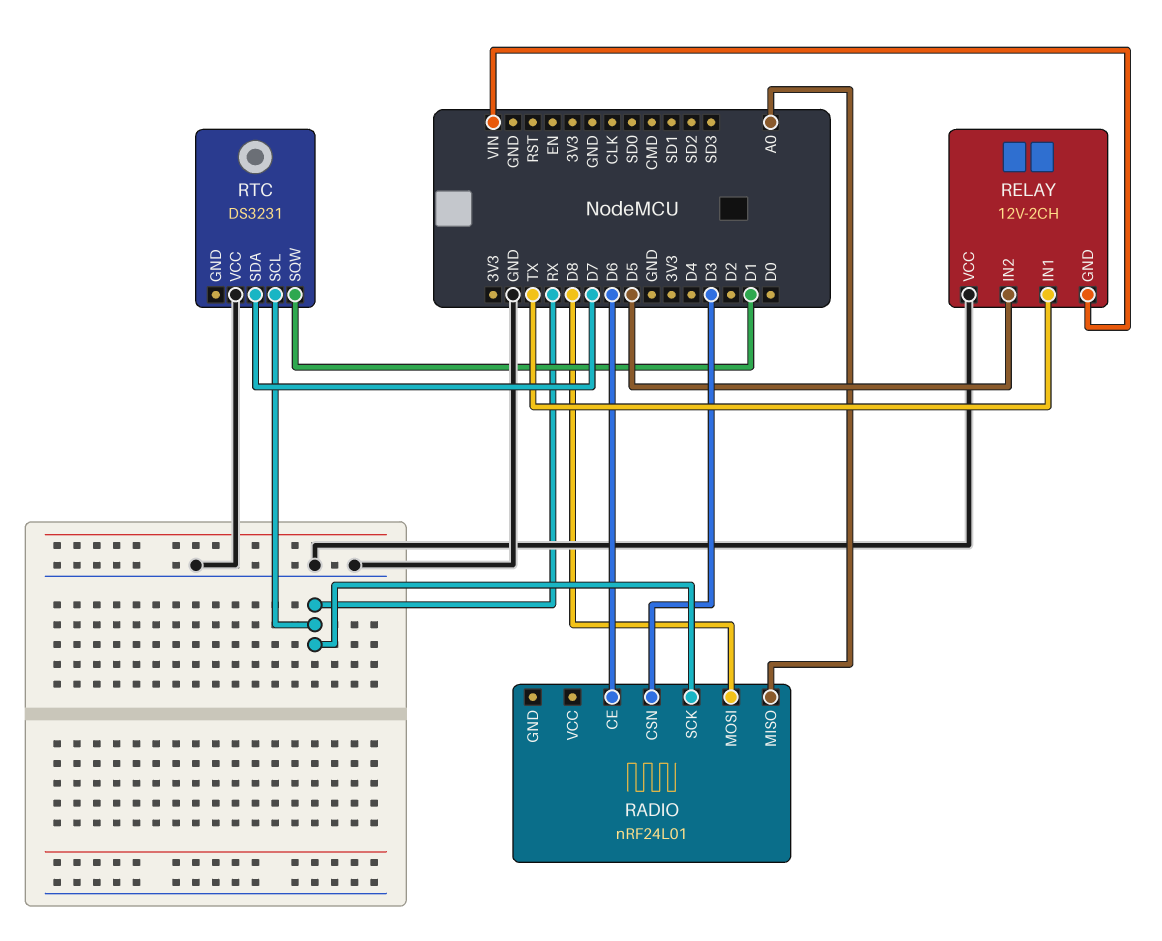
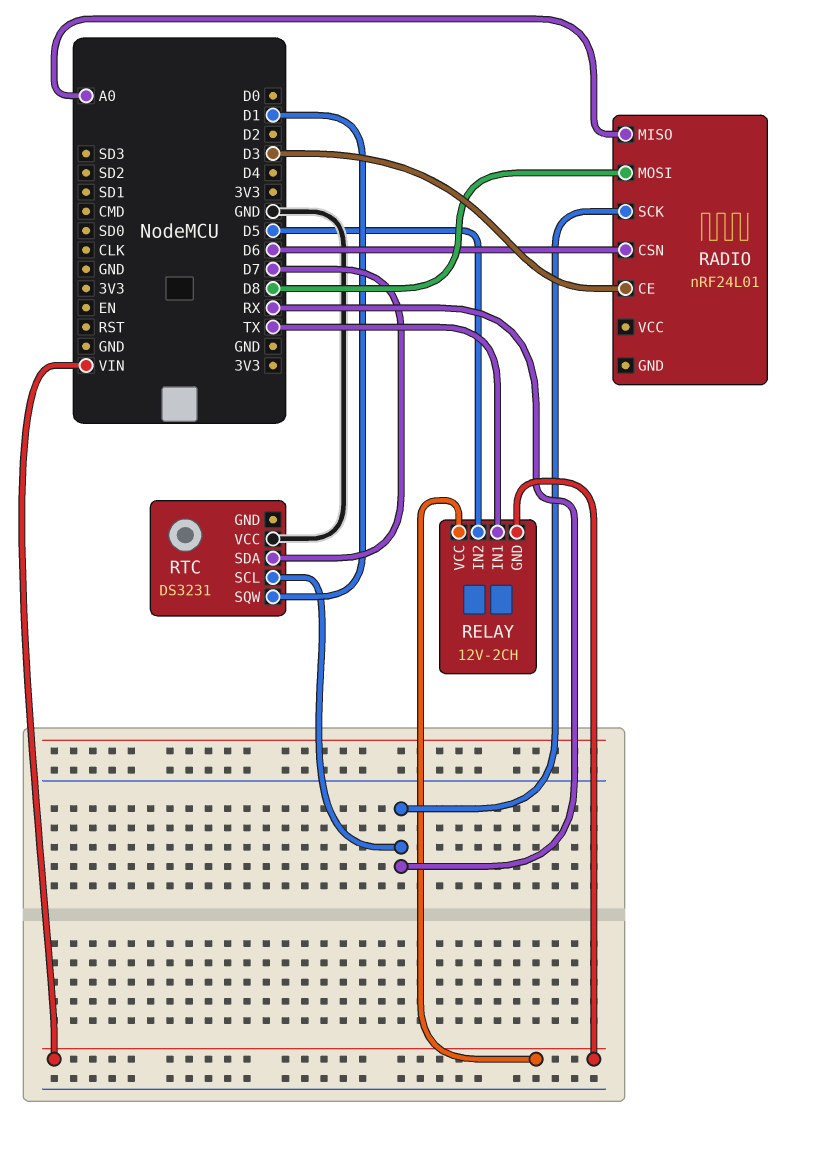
RADIO pin CE: D6 -> D3
RADIO pin CSN: D3 -> D6
RELAY pin VCC: GND -> VIN

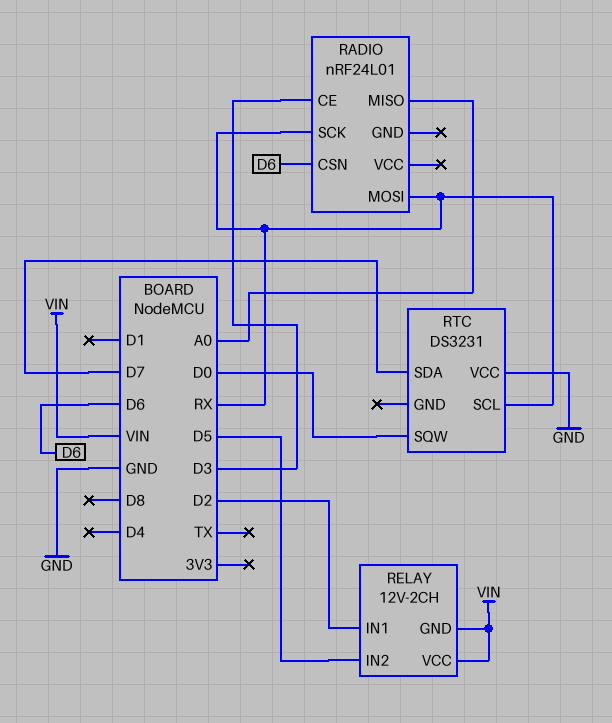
RADIO pin MOSI: D8 -> RX
RELAY pin IN1: TX -> D2
RTC pin SQW: D1 -> D0

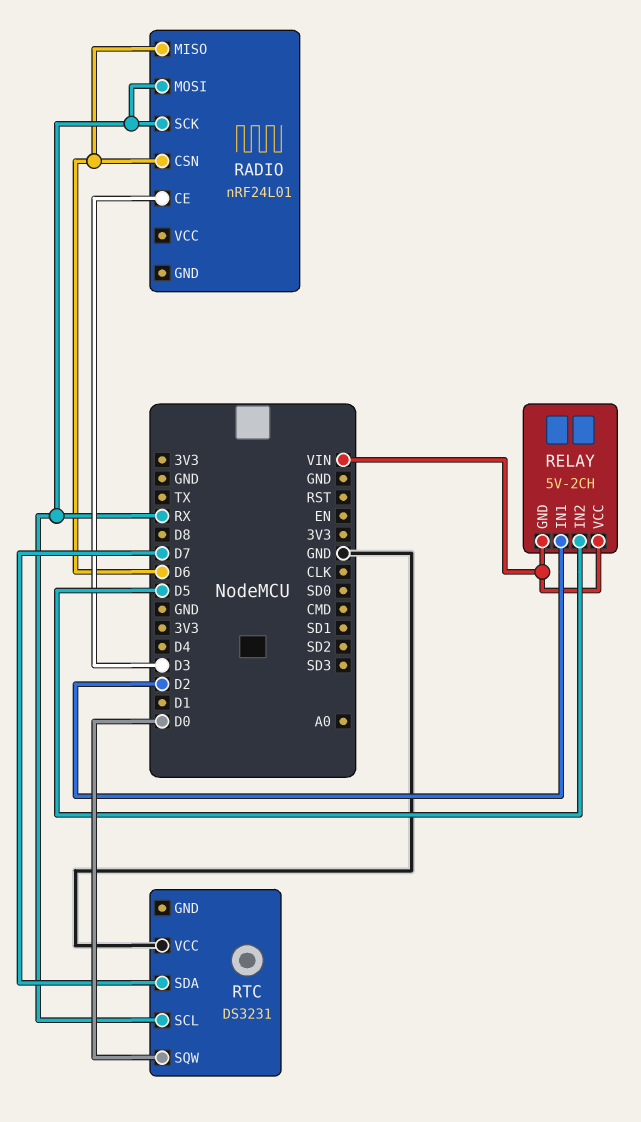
RADIO pin MISO: A0 -> D6
RELAY: 12V-2CH -> 5V-2CH

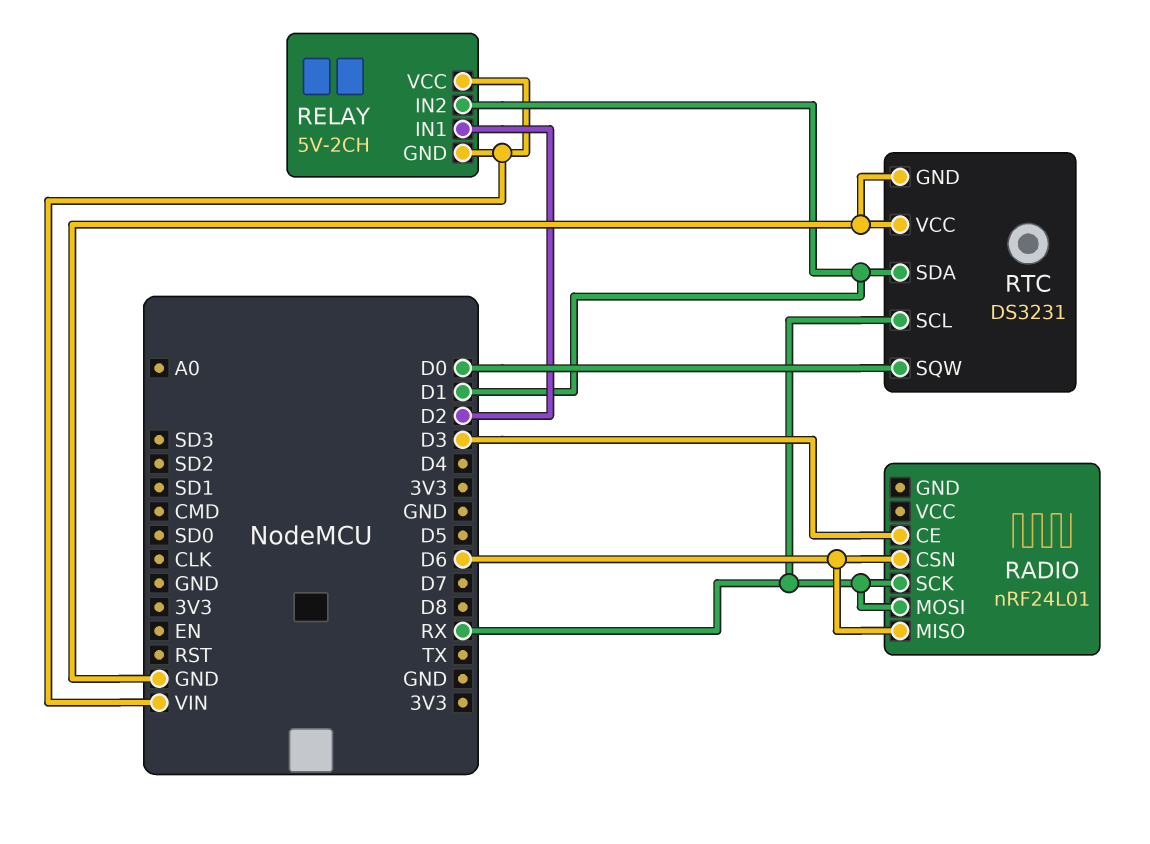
RELAY pin IN2: D5 -> D1
RTC pin GND: none -> GND
RTC pin SDA: D7 -> D1

